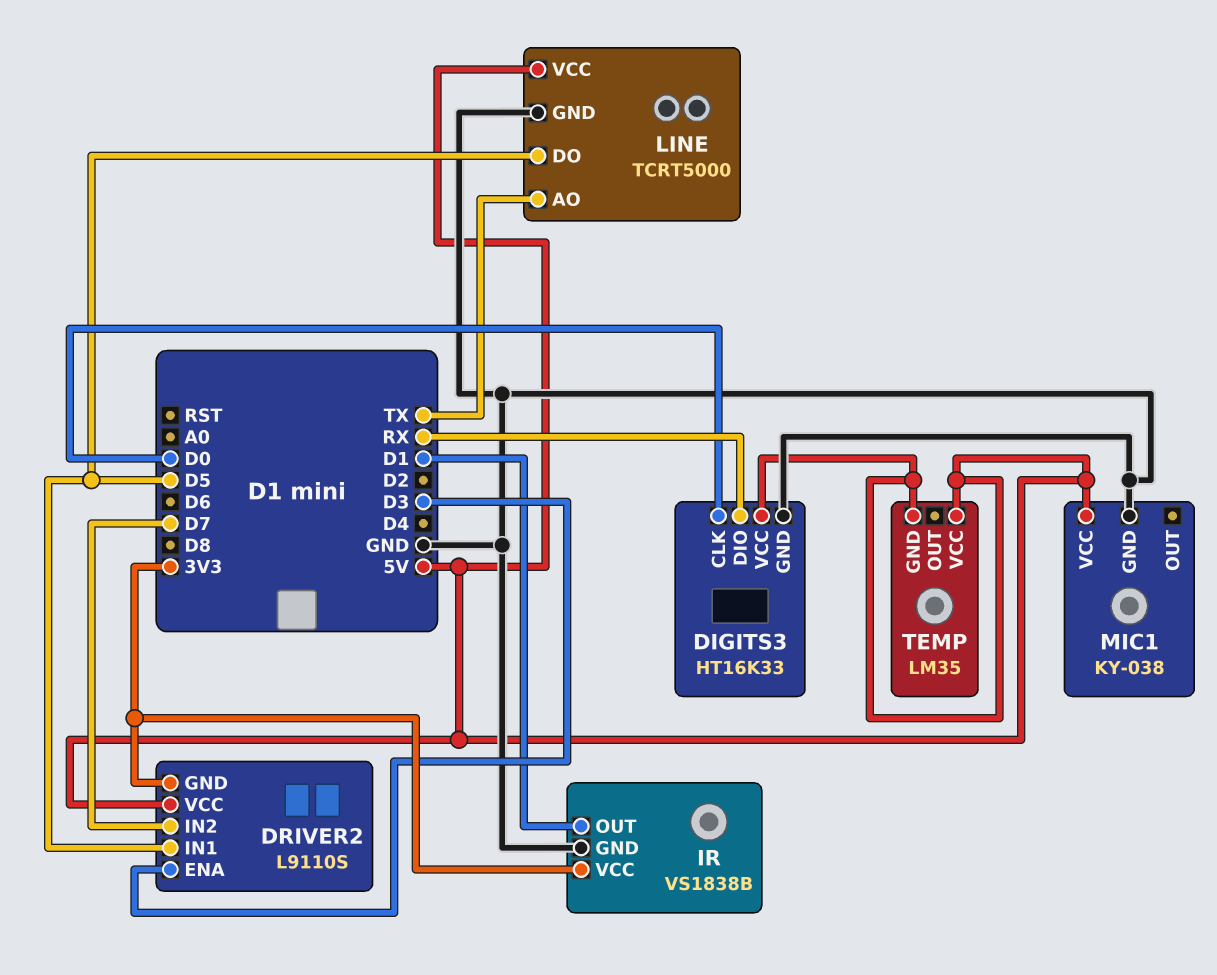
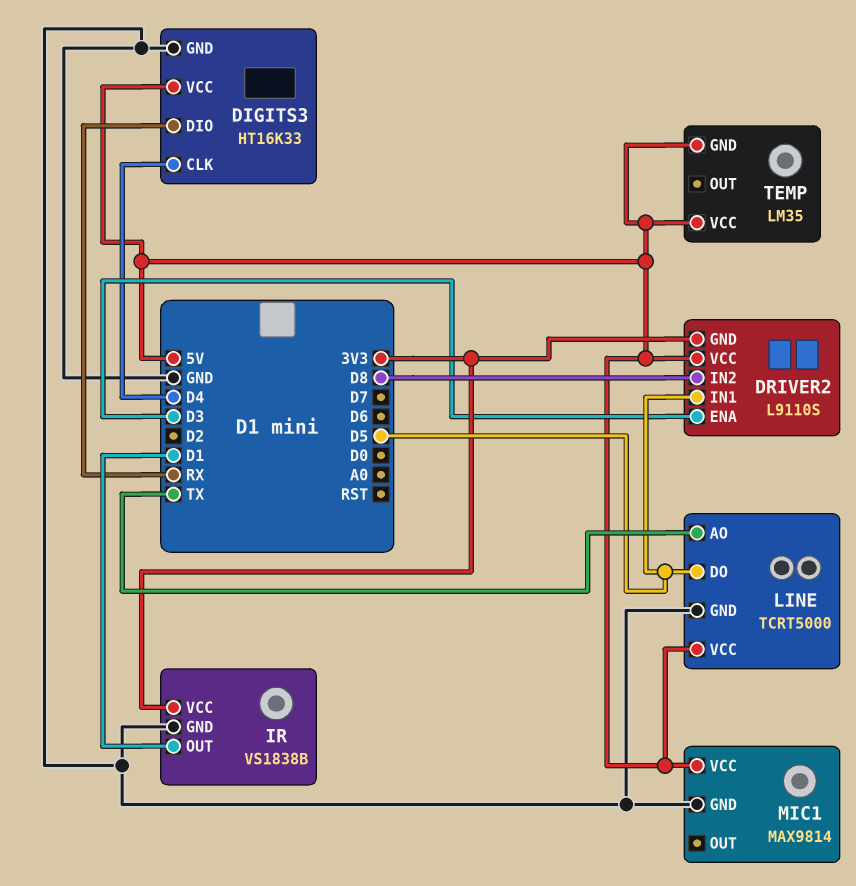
DIGITS3 pin CLK: D0 -> D4
DRIVER2 pin IN2: D7 -> D8
MIC1: KY-038 -> MAX9814

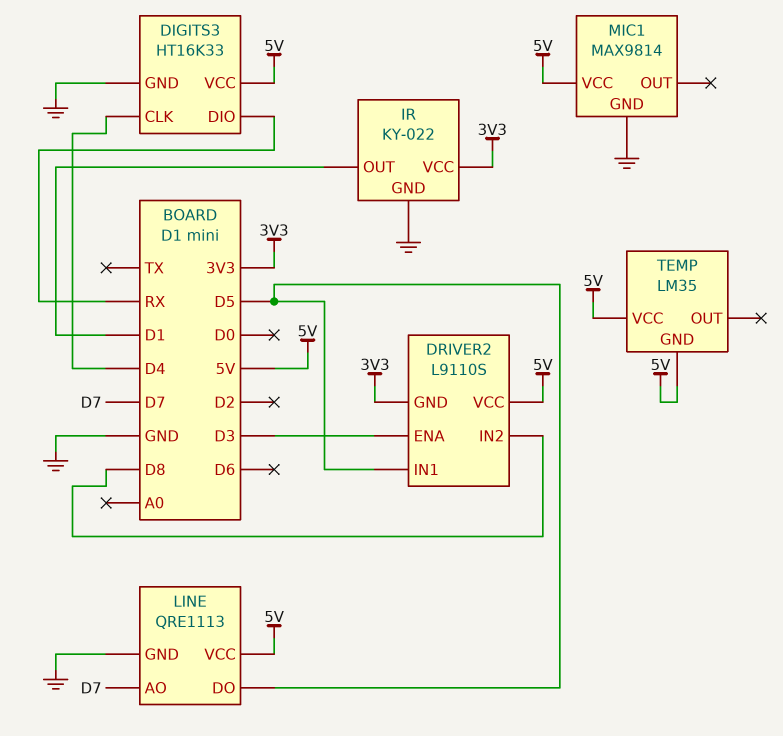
IR: VS1838B -> KY-022
LINE: TCRT5000 -> QRE1113
LINE pin AO: TX -> D7

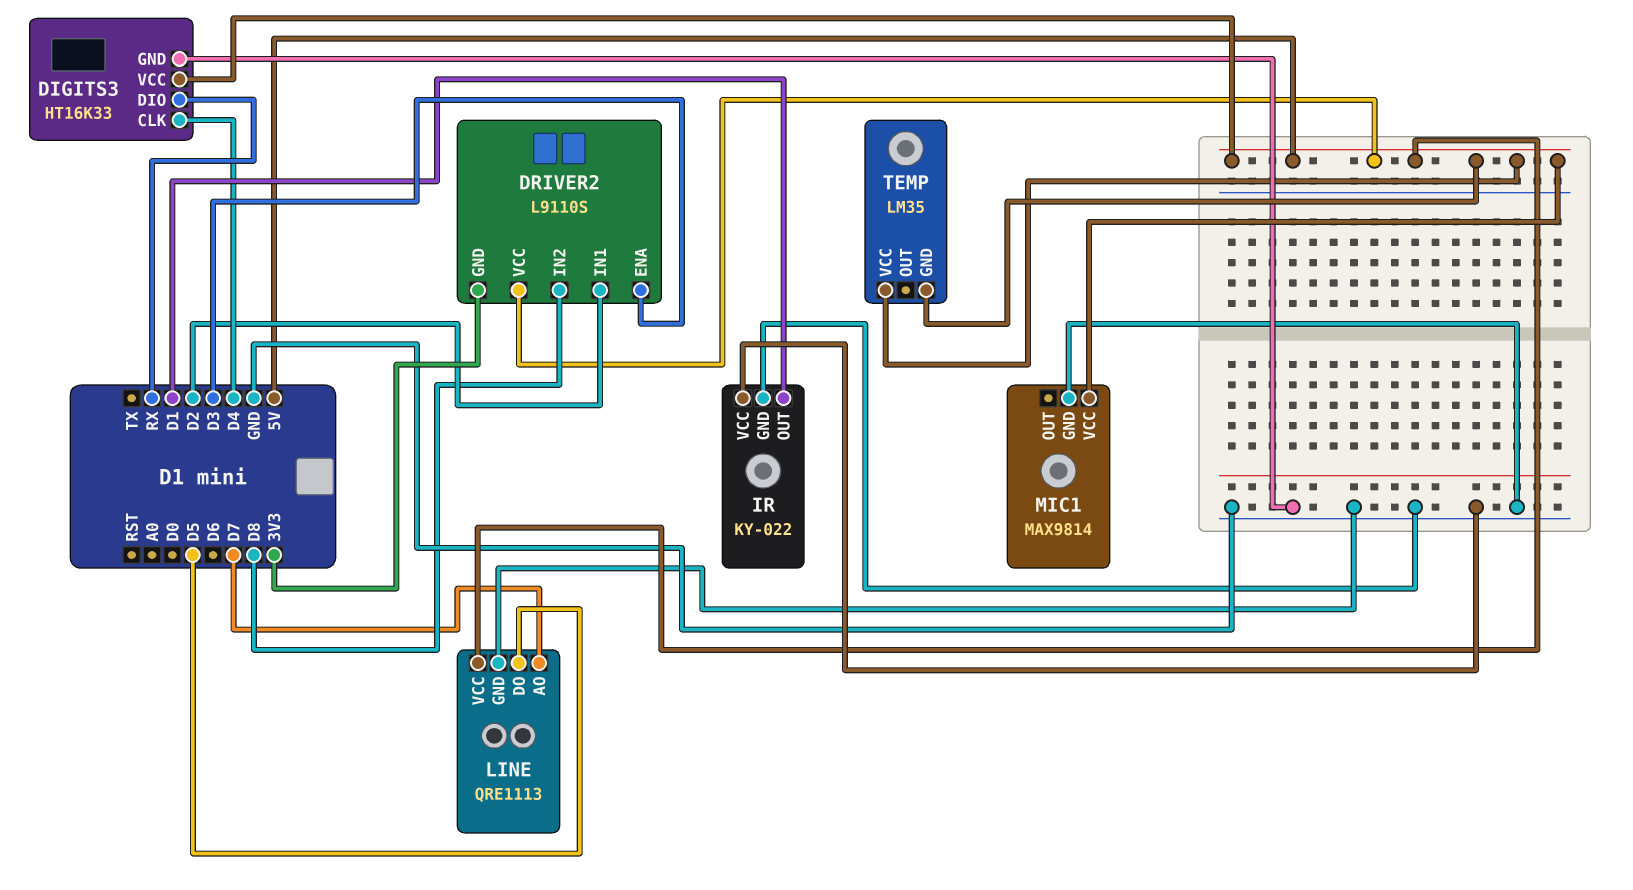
DRIVER2 pin IN1: D5 -> D2
IR pin VCC: 3V3 -> GND

